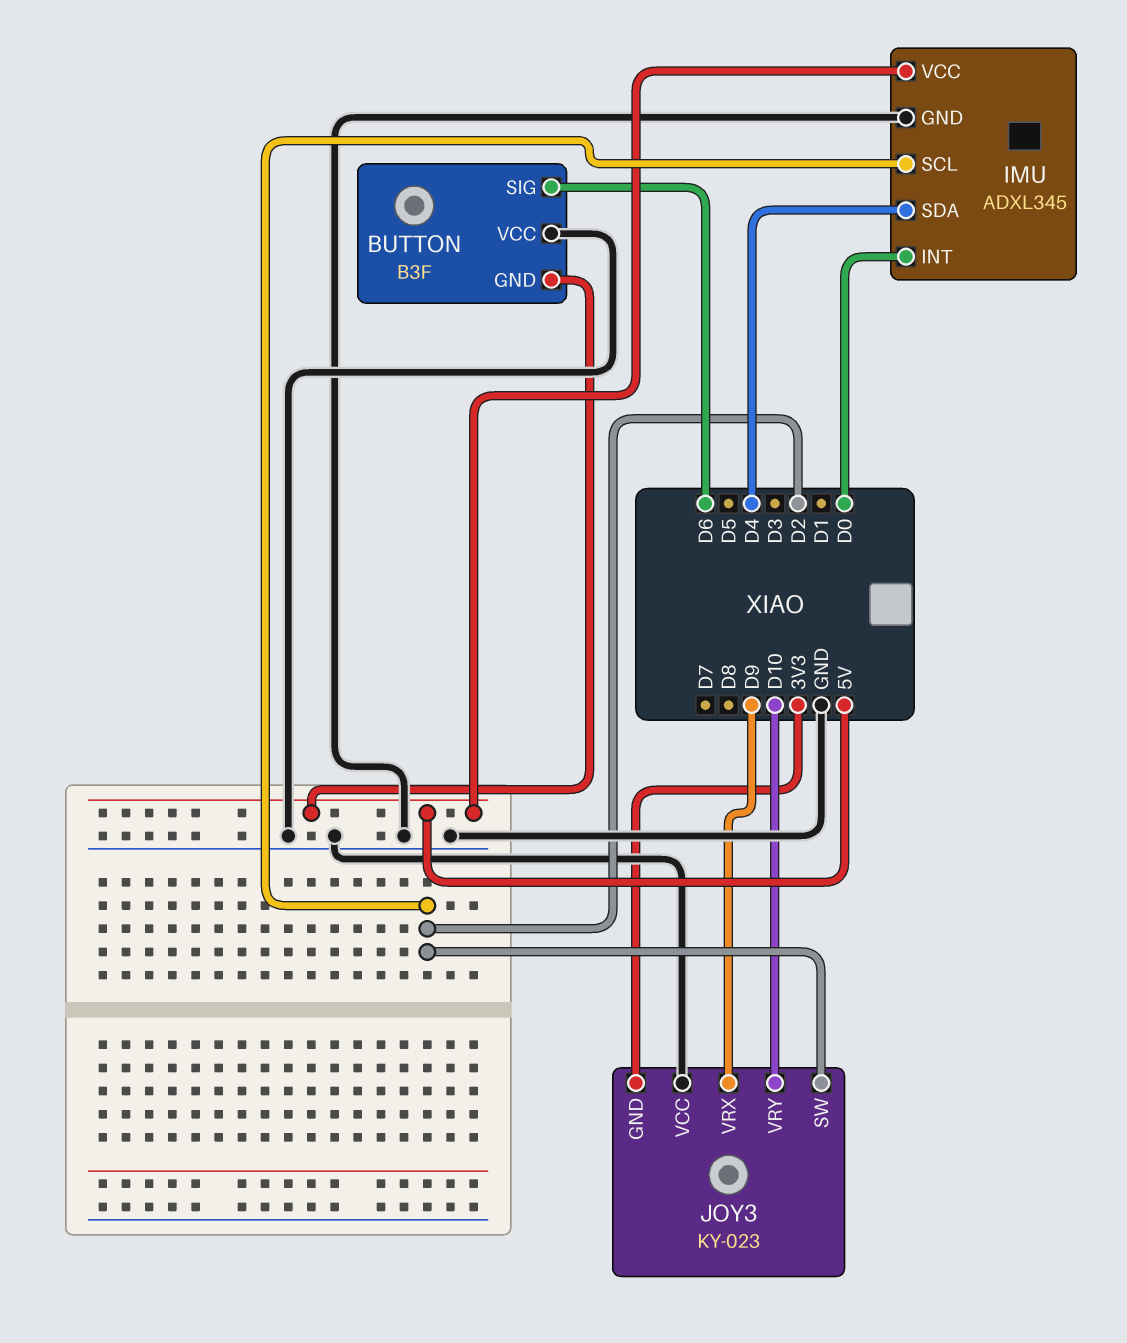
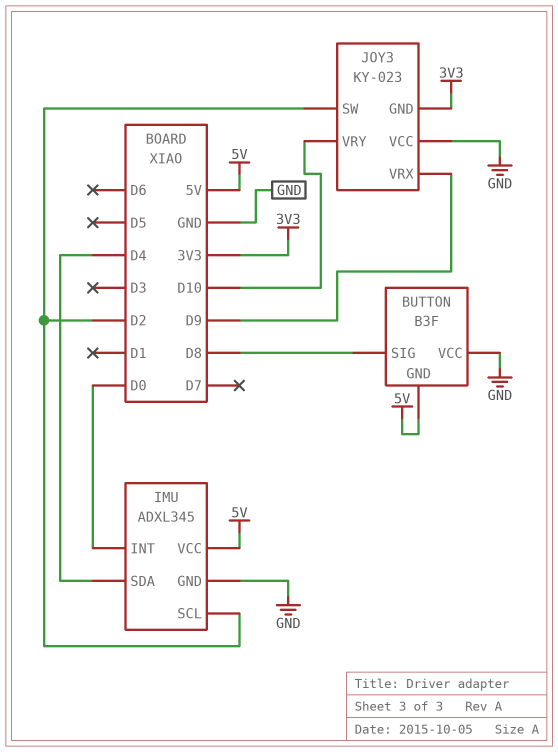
BUTTON pin SIG: D6 -> D8

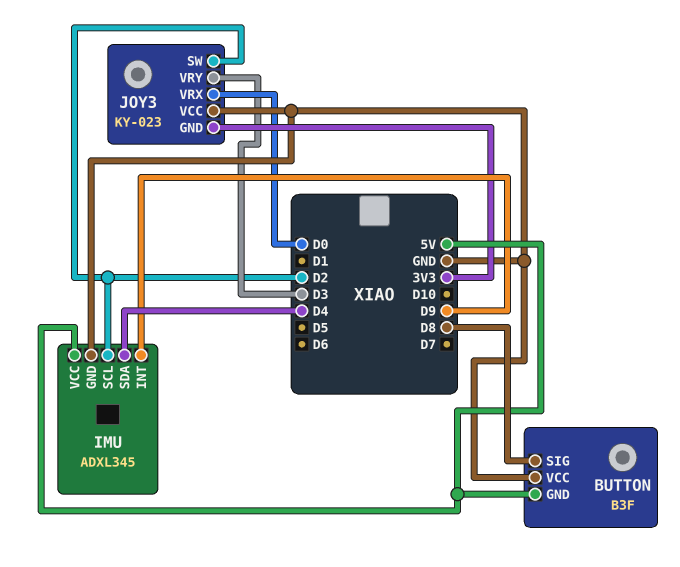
IMU pin INT: D0 -> D9
JOY3 pin VRX: D9 -> D0
JOY3 pin VRY: D10 -> D3

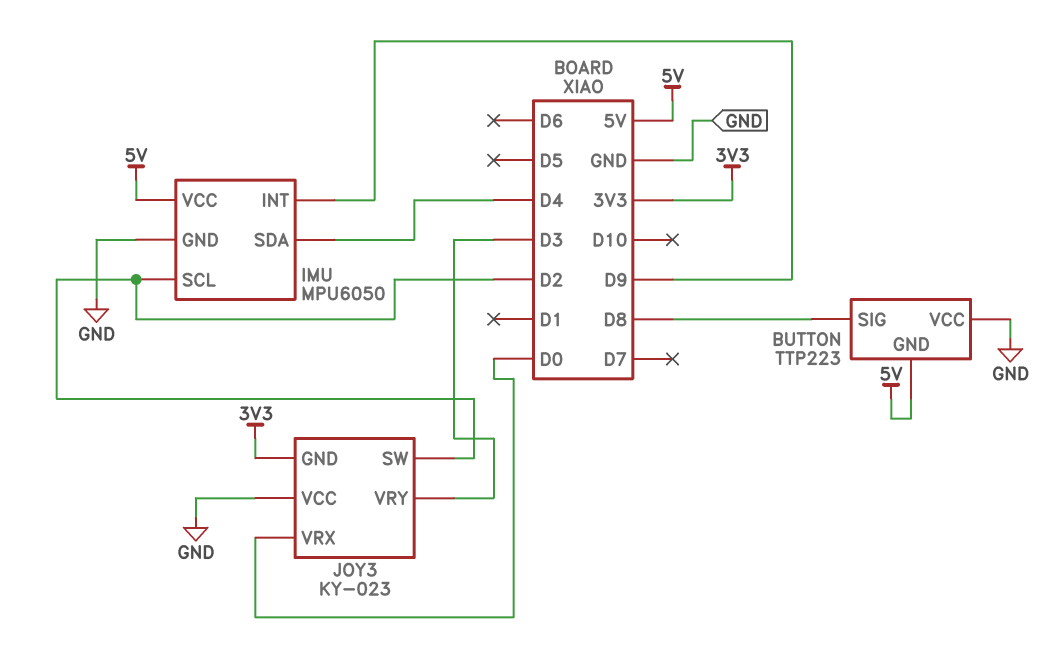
BUTTON: B3F -> TTP223
IMU: ADXL345 -> MPU6050

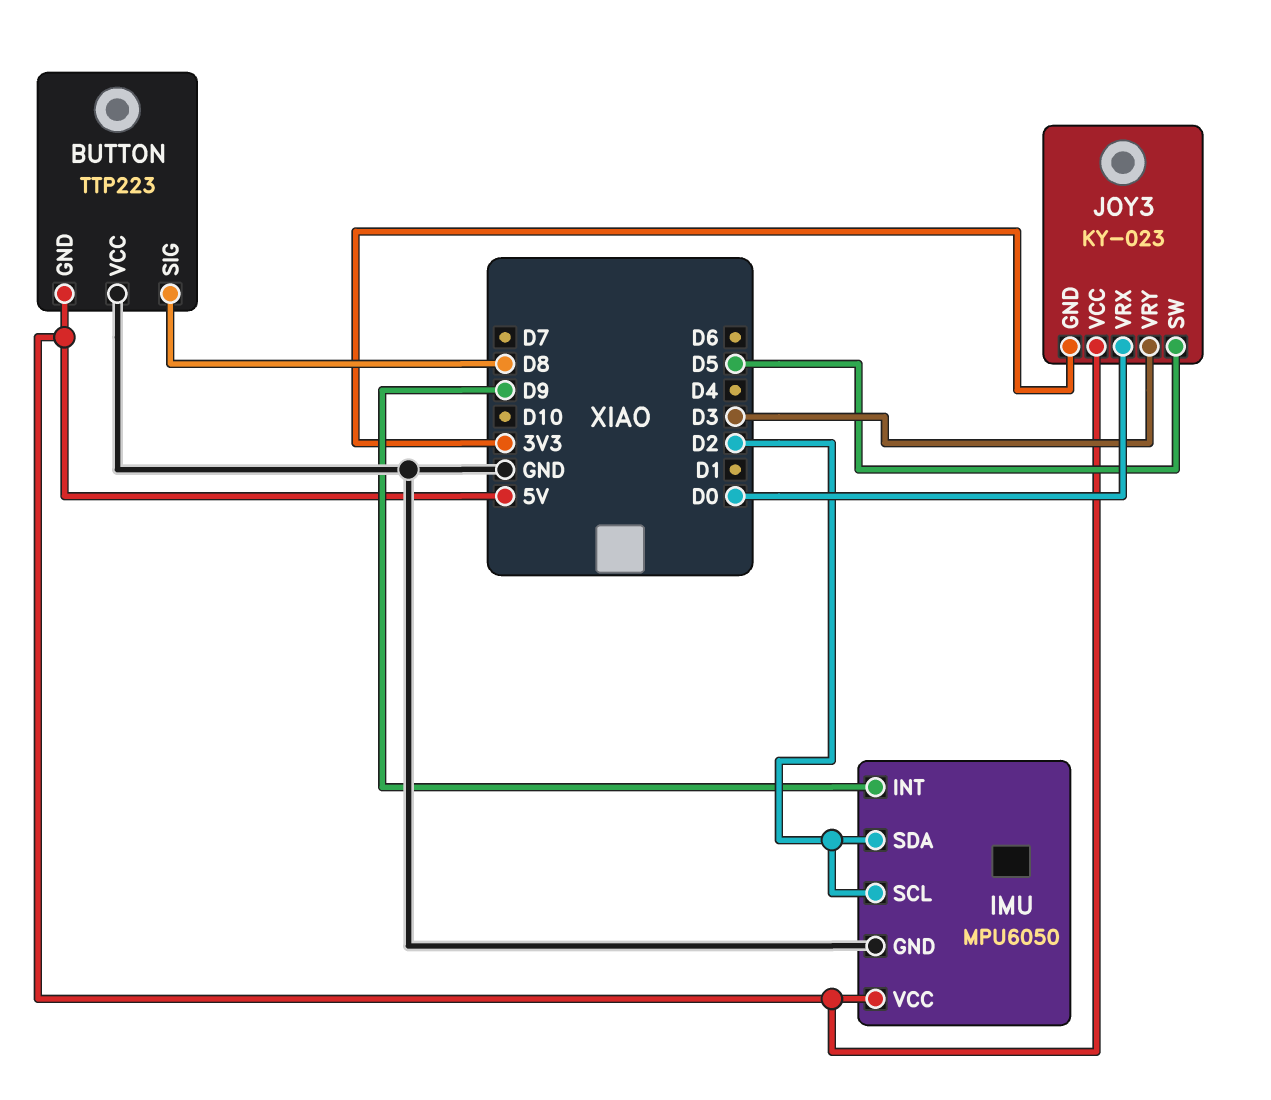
IMU pin SDA: D4 -> D2
JOY3 pin SW: D2 -> D5
JOY3 pin VCC: GND -> 5V

